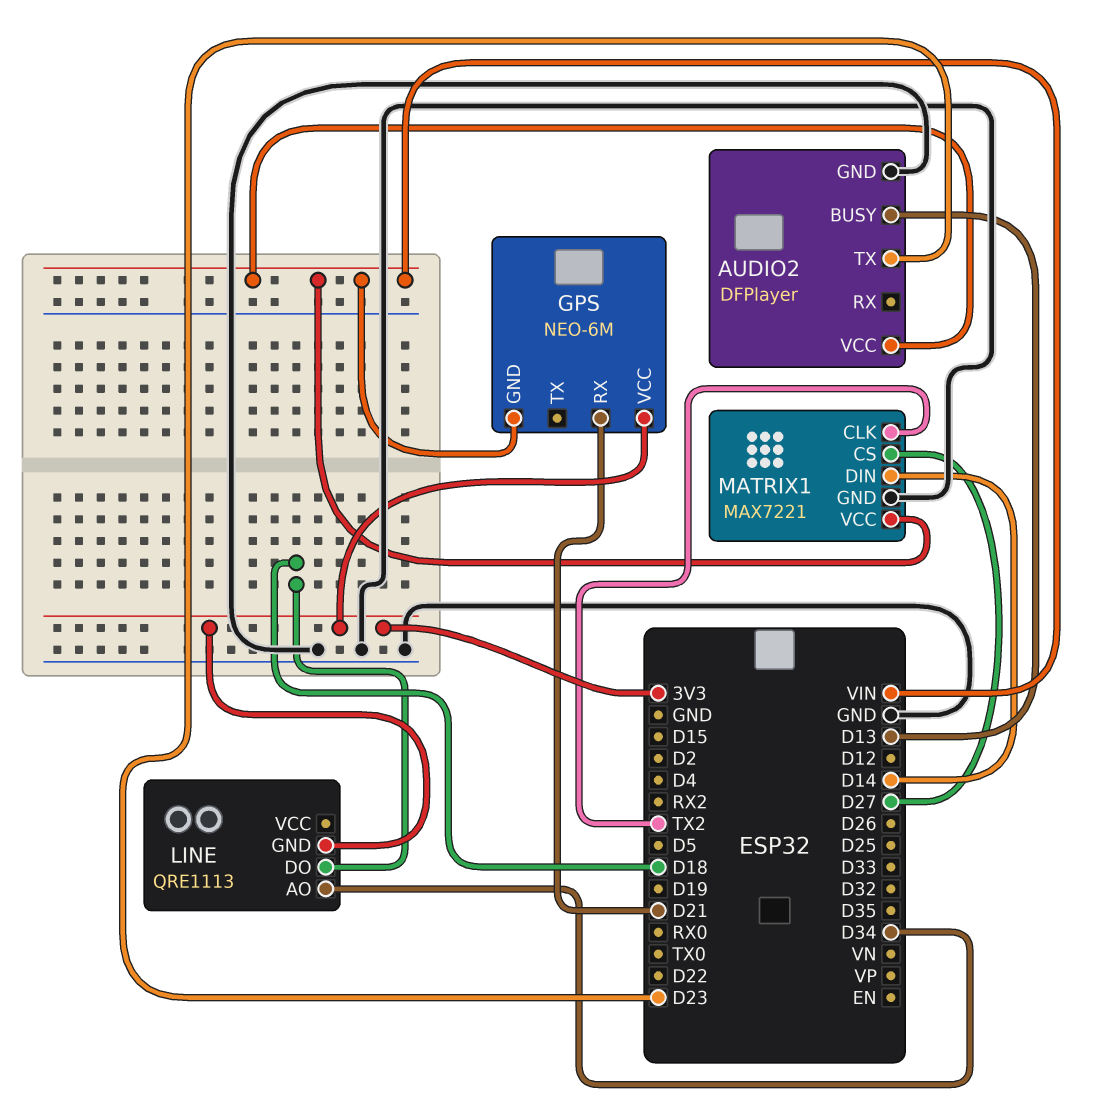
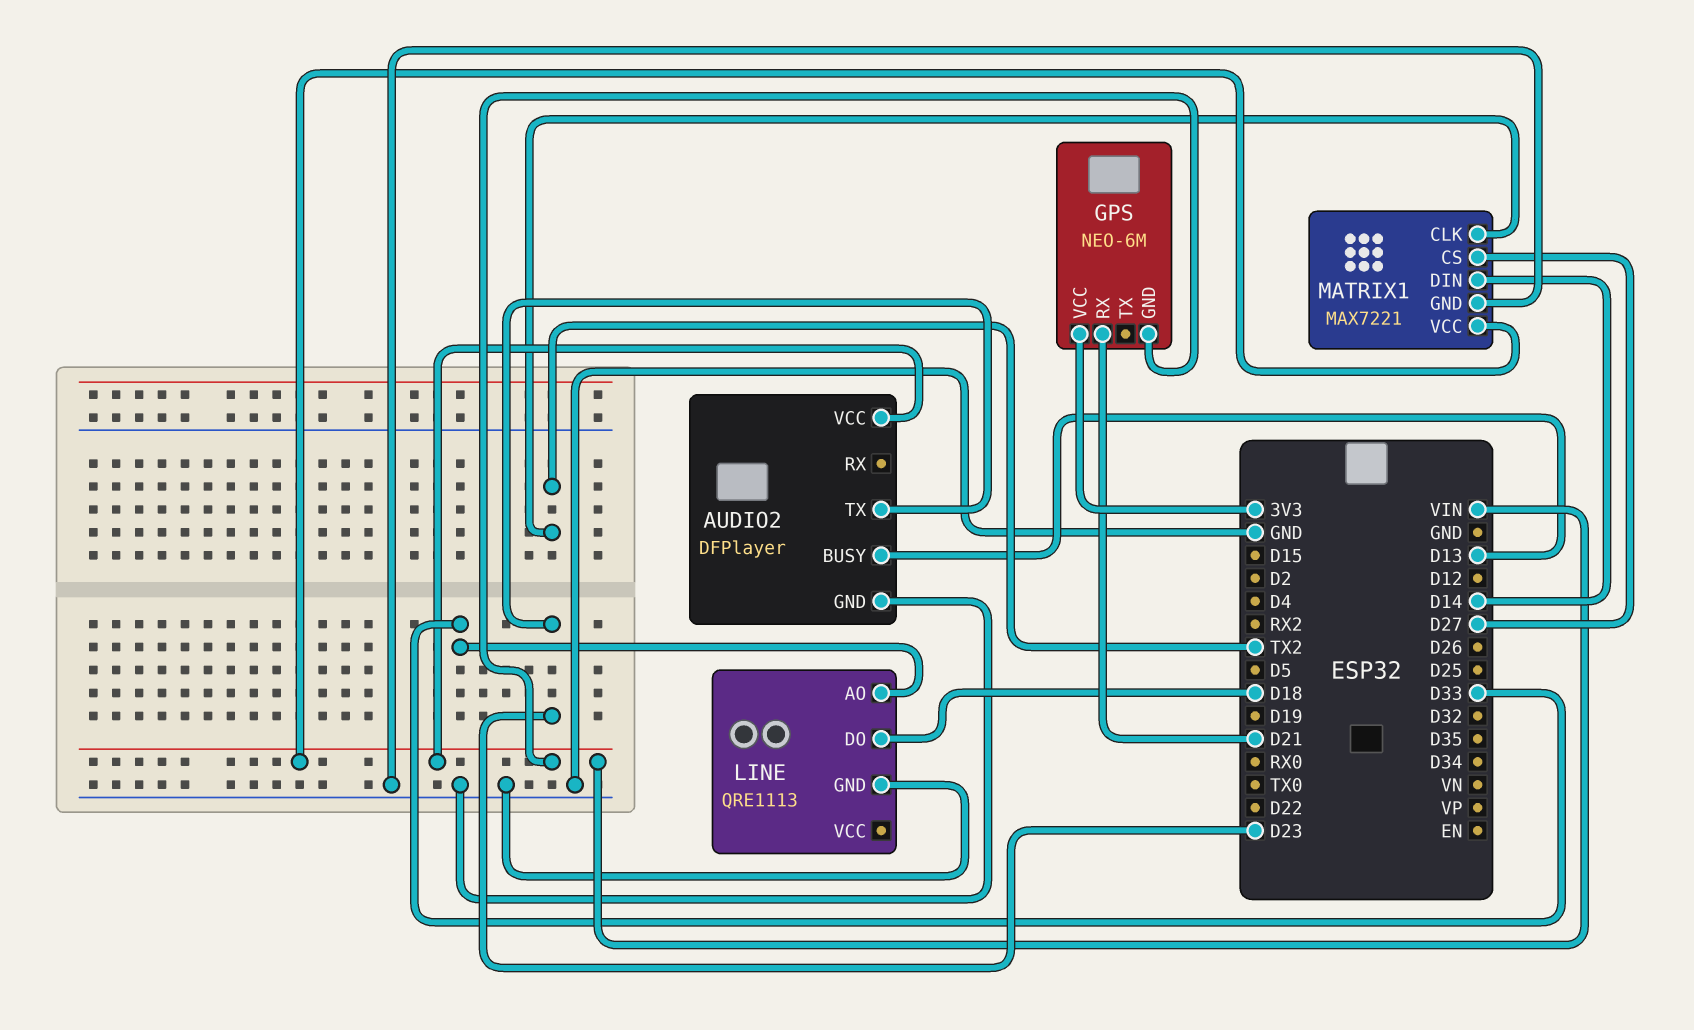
LINE pin AO: D34 -> D33
LINE pin GND: 3V3 -> GND

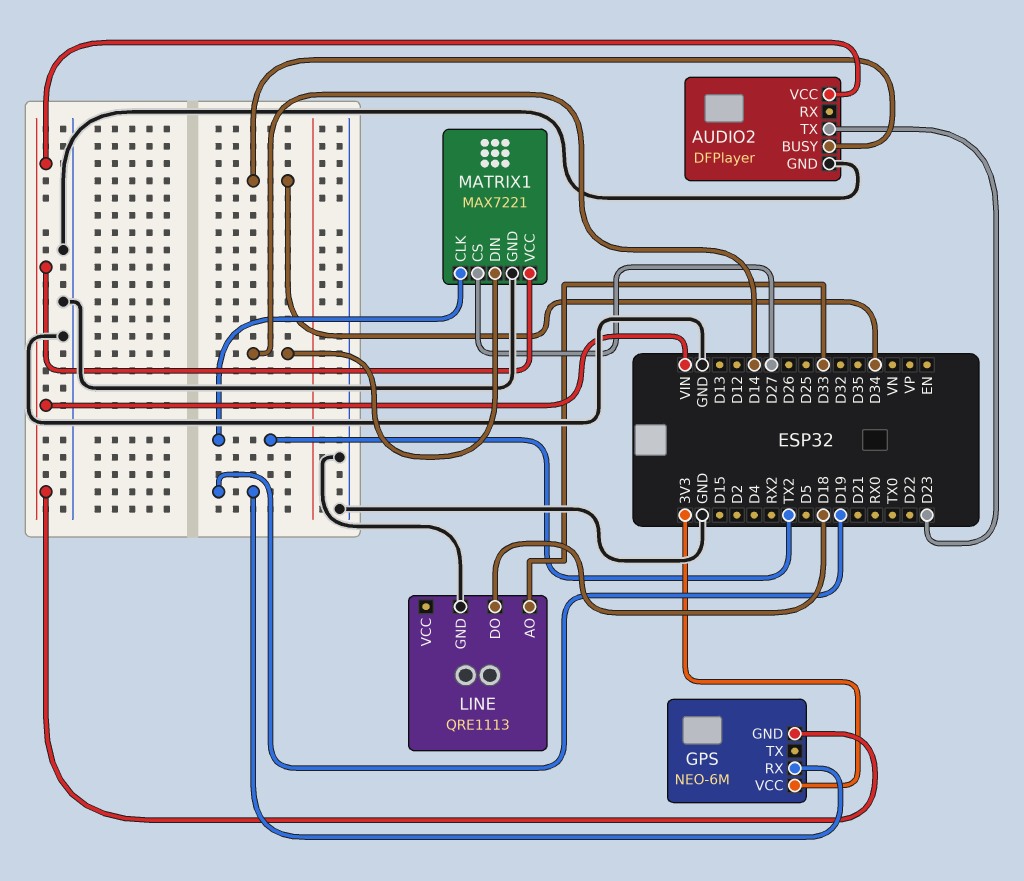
AUDIO2 pin BUSY: D13 -> D34
GPS pin RX: D21 -> D19

